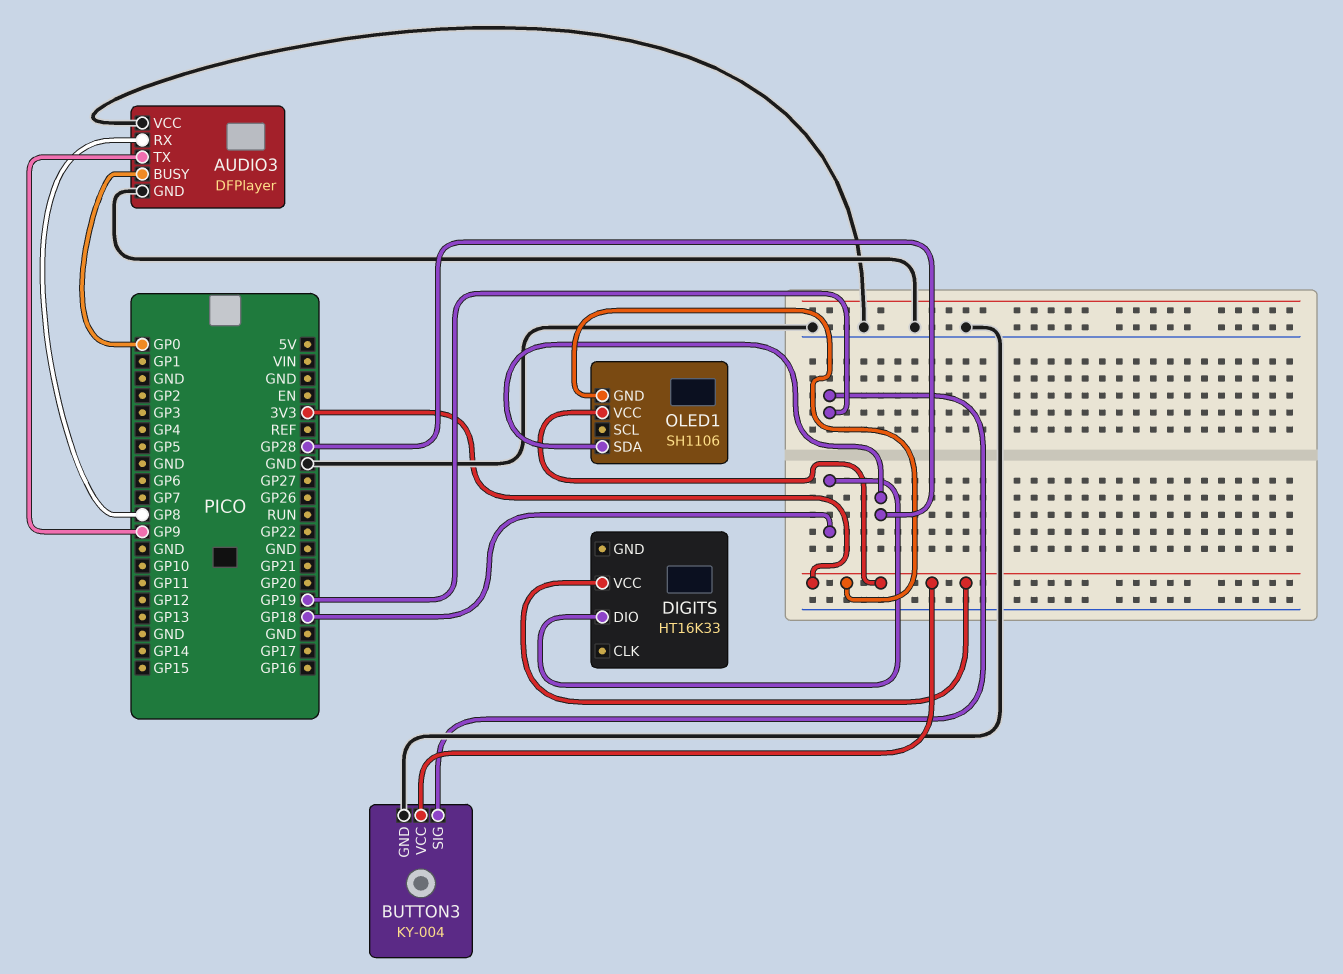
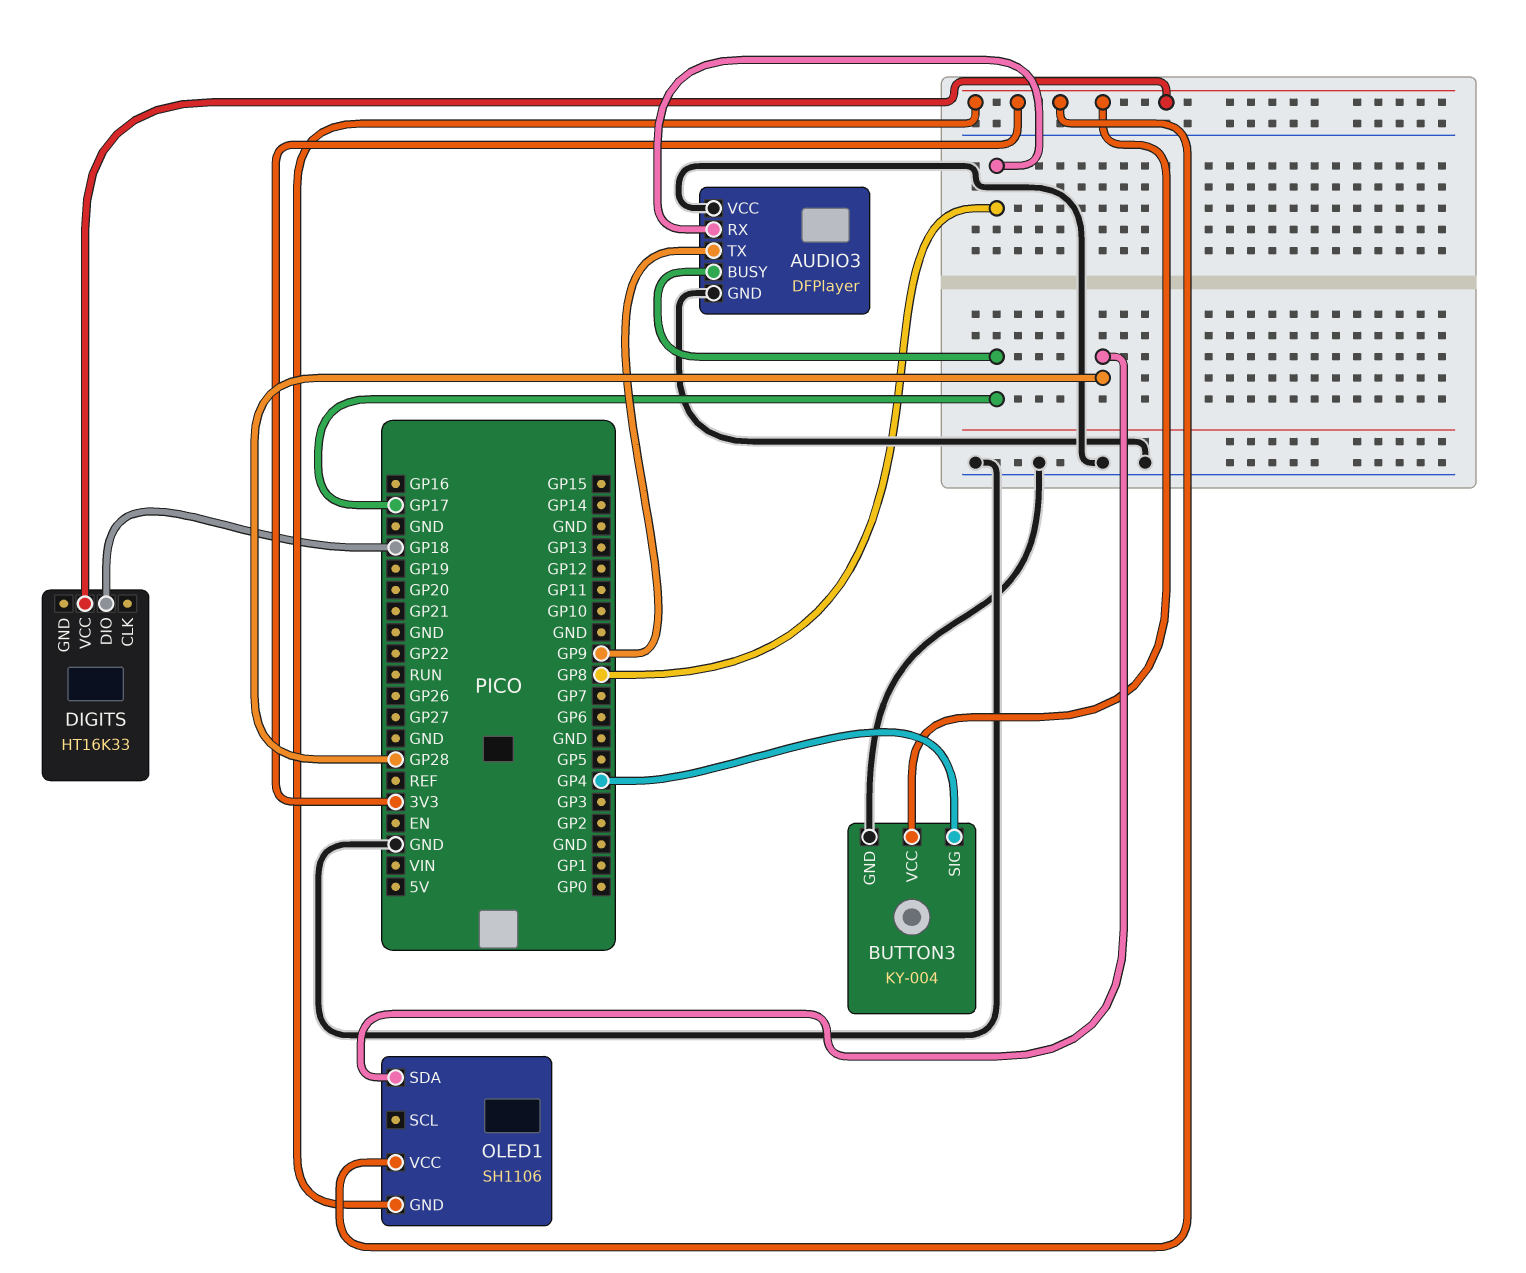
AUDIO3 pin BUSY: GP0 -> GP17
BUTTON3 pin SIG: GP19 -> GP4

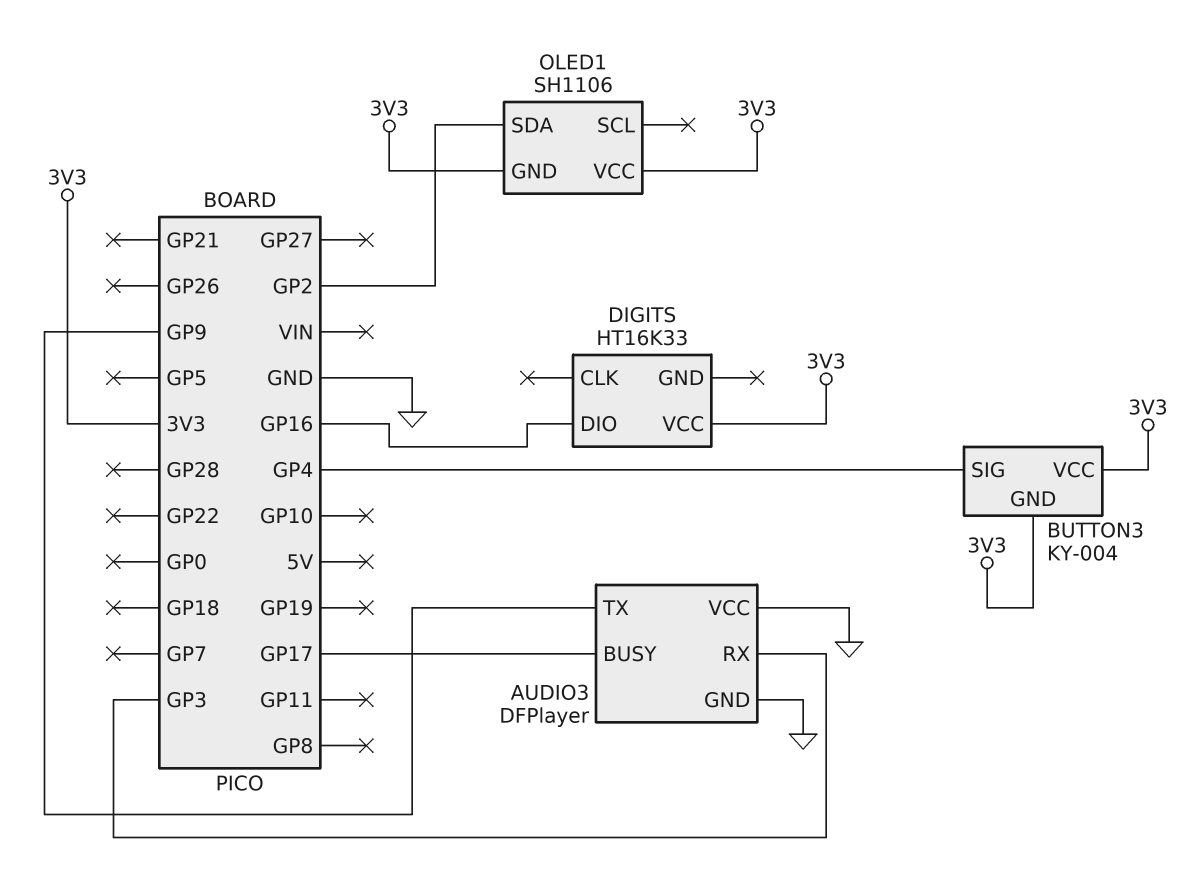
AUDIO3 pin RX: GP8 -> GP3
BUTTON3 pin GND: GND -> 3V3
DIGITS pin DIO: GP18 -> GP16
OLED1 pin SDA: GP28 -> GP2

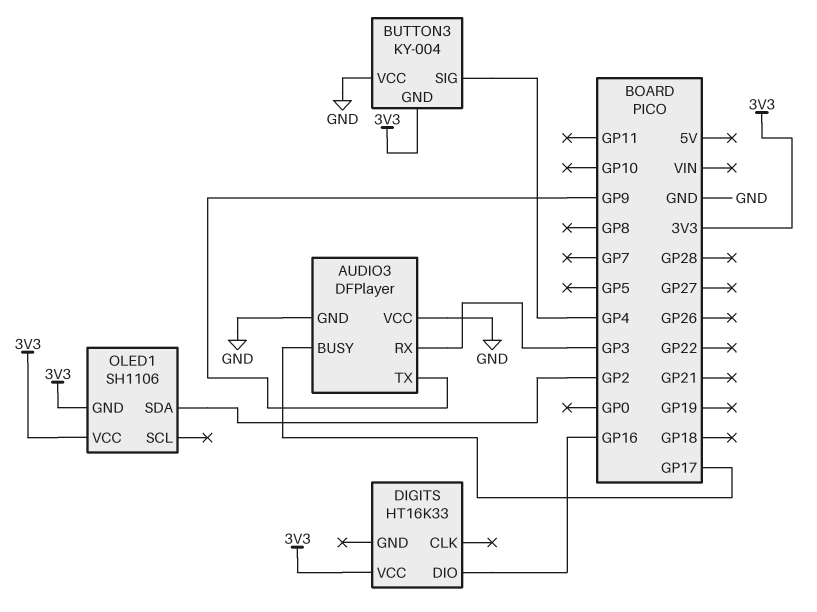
BUTTON3 pin VCC: 3V3 -> GND

